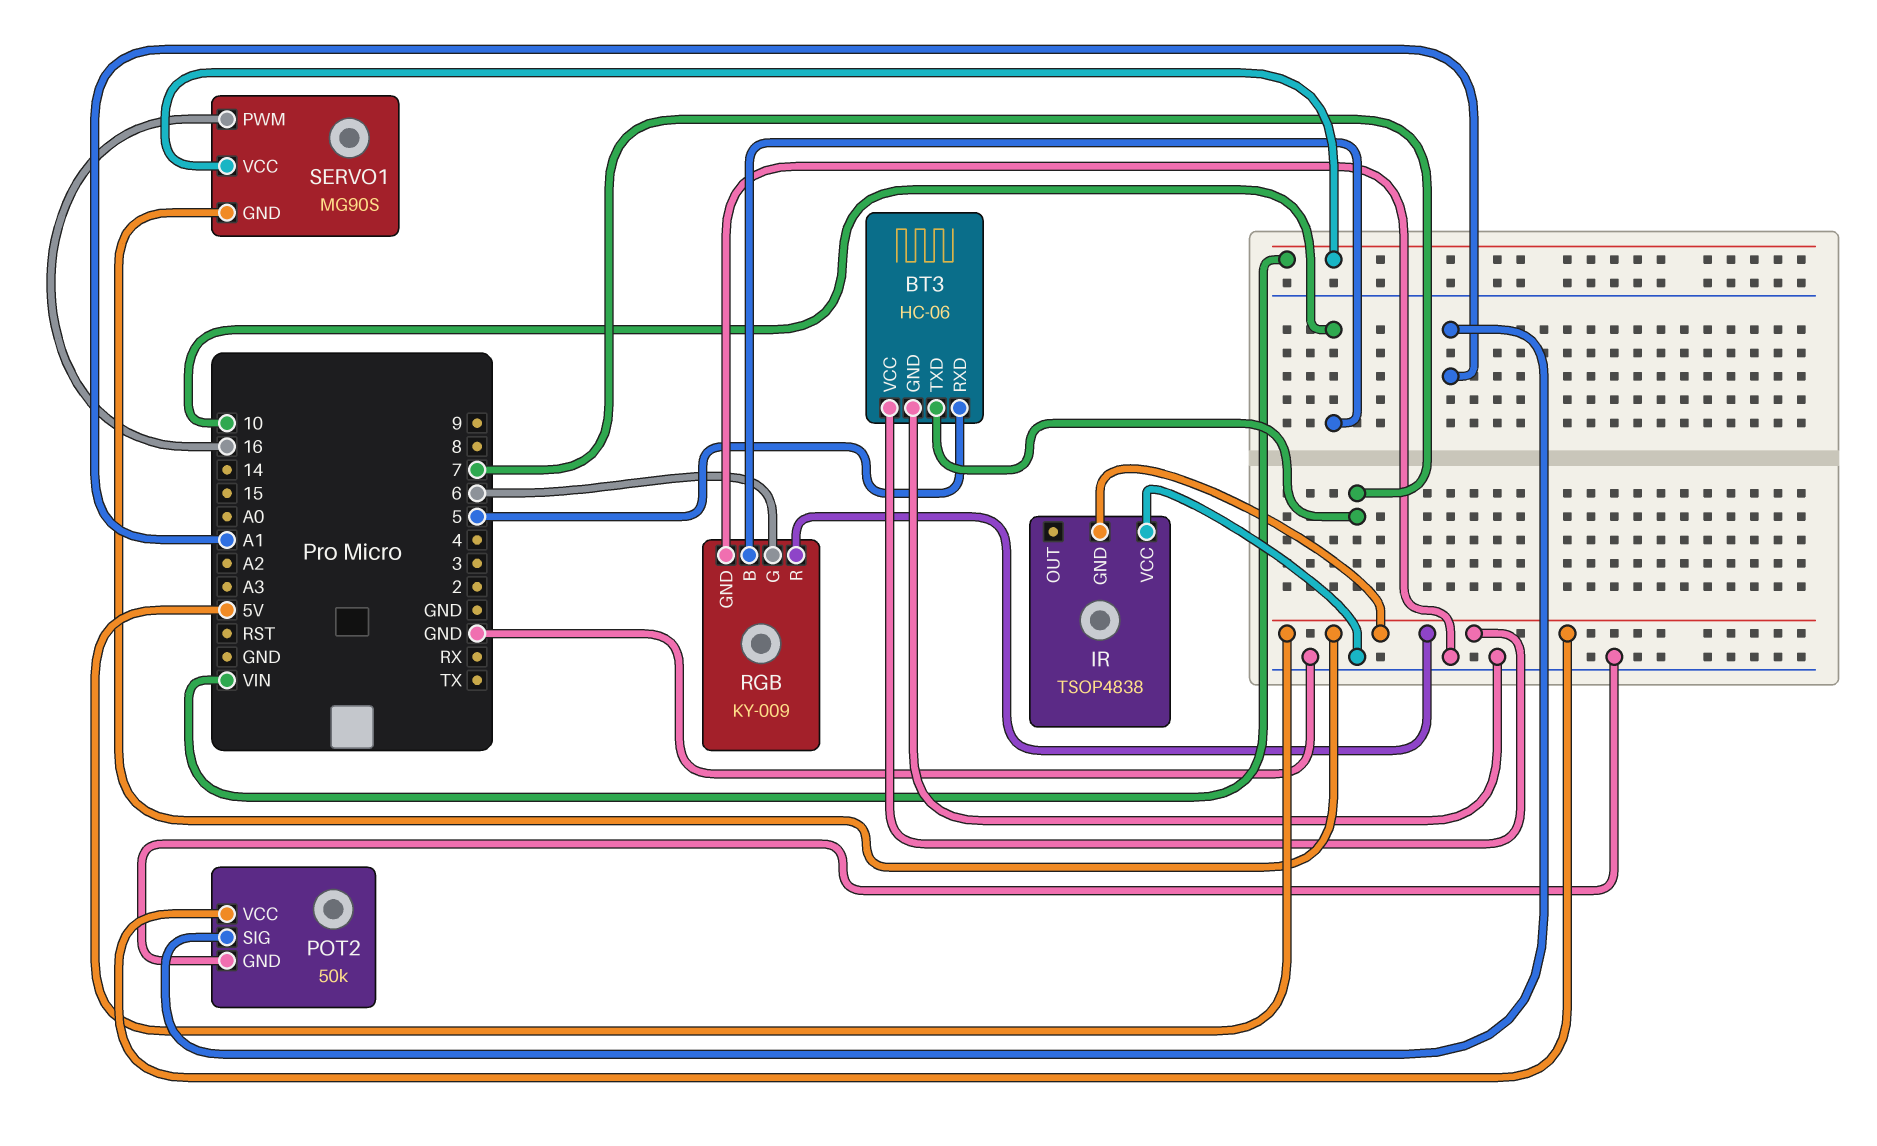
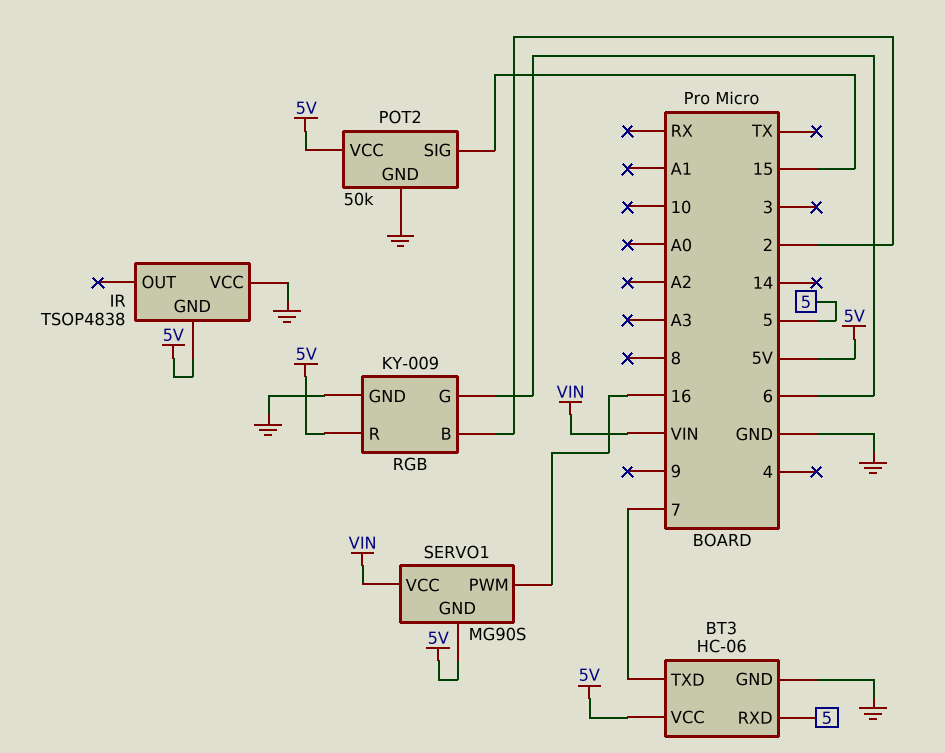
POT2 pin SIG: A1 -> 15
RGB pin B: 10 -> 2

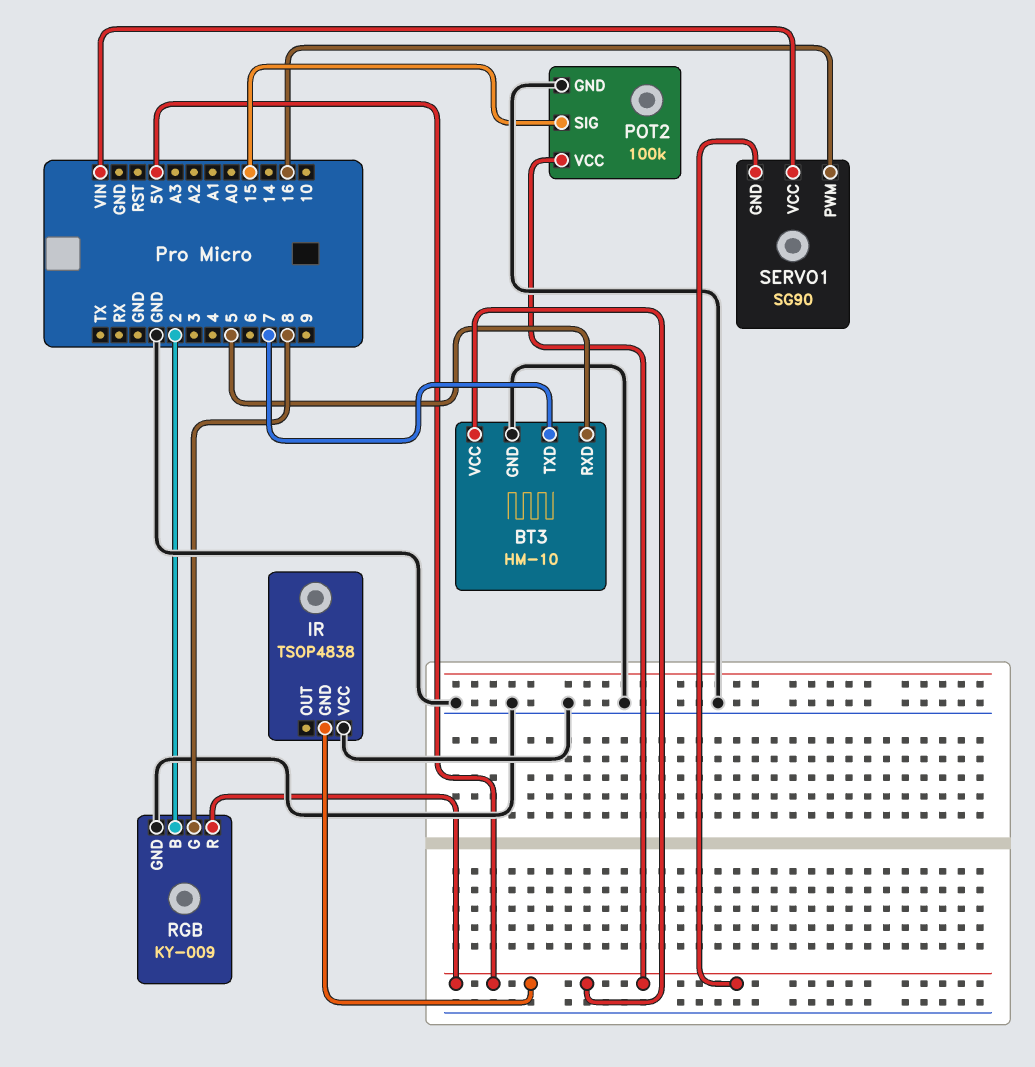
BT3: HC-06 -> HM-10
POT2: 50k -> 100k
RGB pin G: 6 -> 8
SERVO1: MG90S -> SG90

